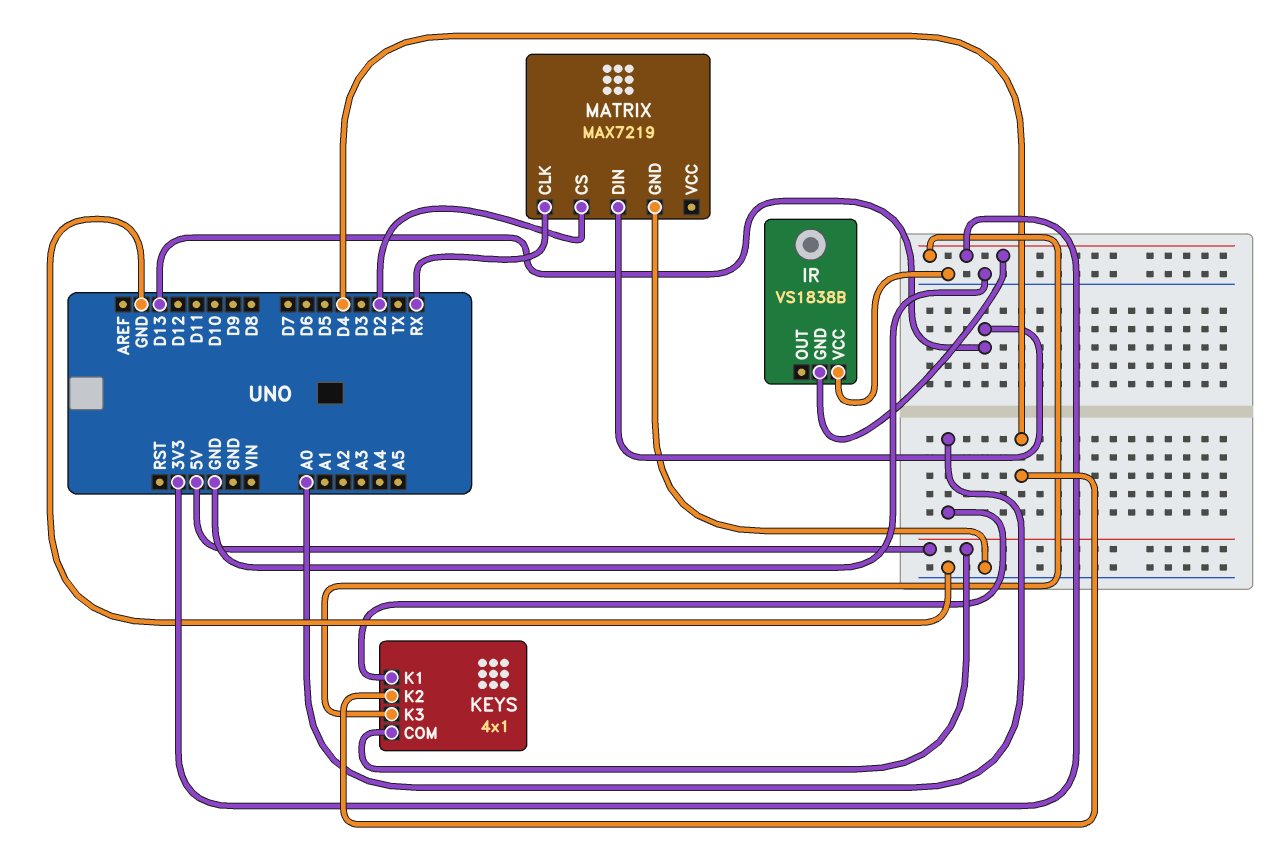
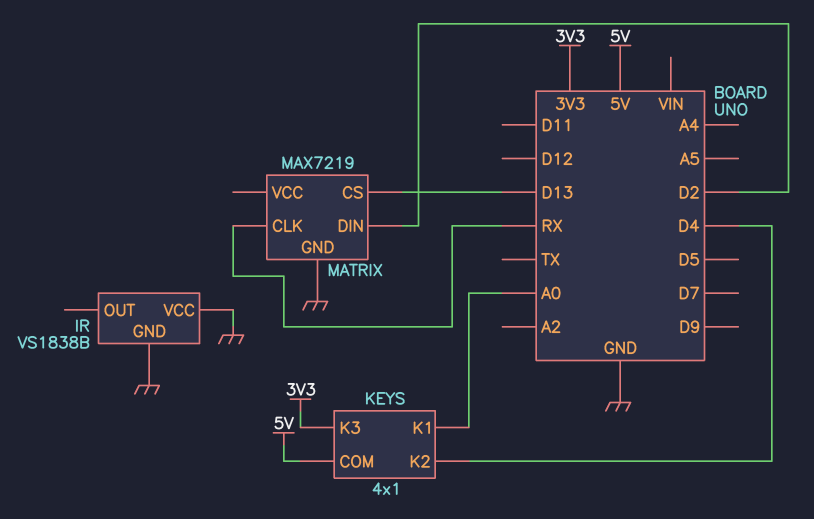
IR pin GND: 3V3 -> GND
MATRIX pin CS: D2 -> D13
MATRIX pin DIN: D13 -> D2

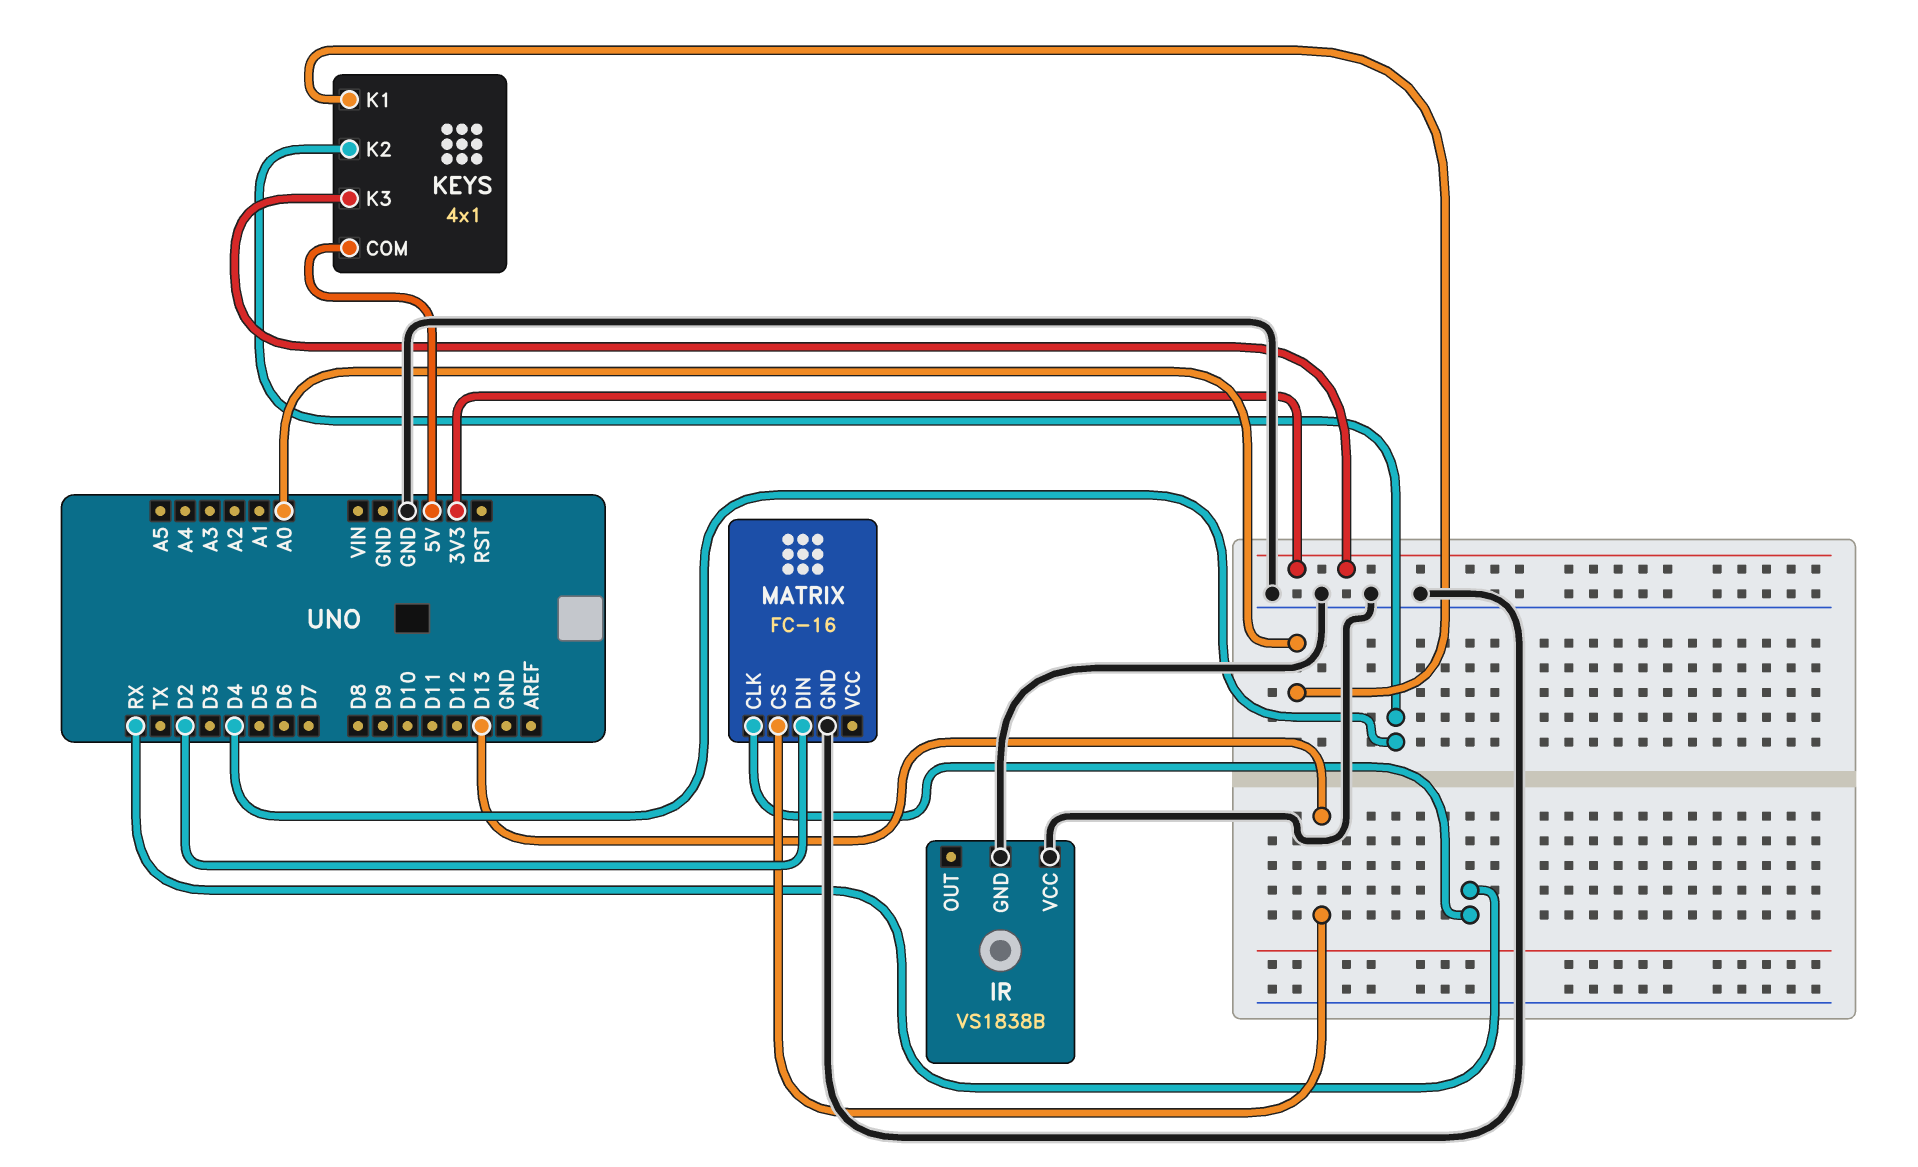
MATRIX: MAX7219 -> FC-16

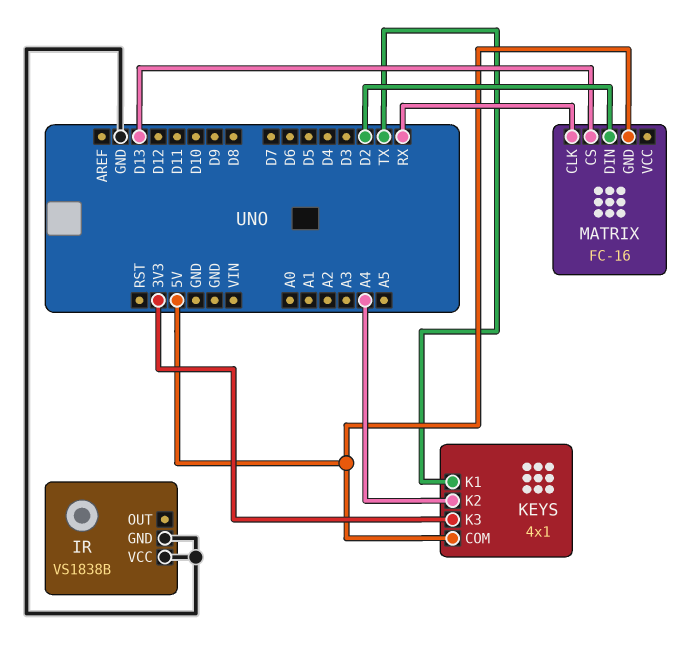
KEYS pin K1: A0 -> TX
KEYS pin K2: D4 -> A4
MATRIX pin GND: GND -> 5V

